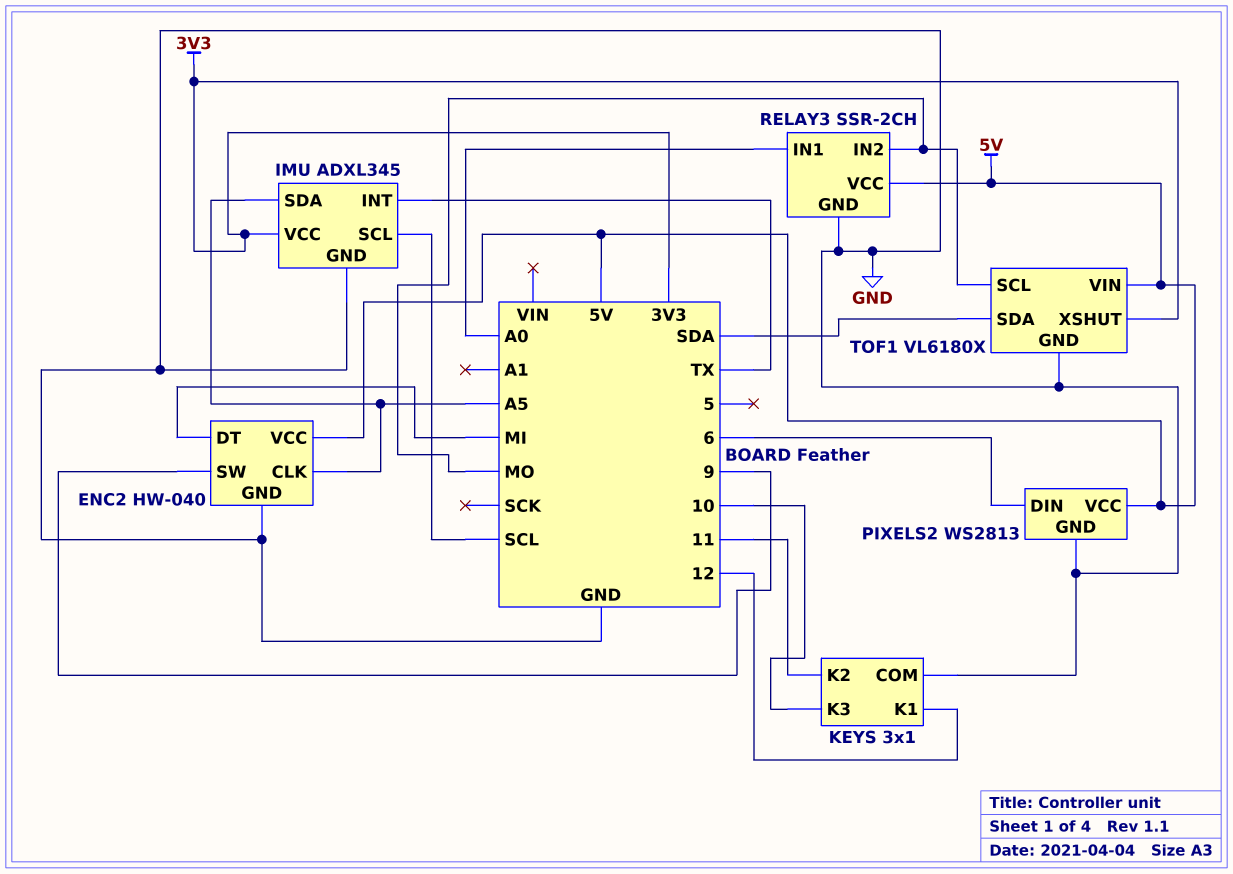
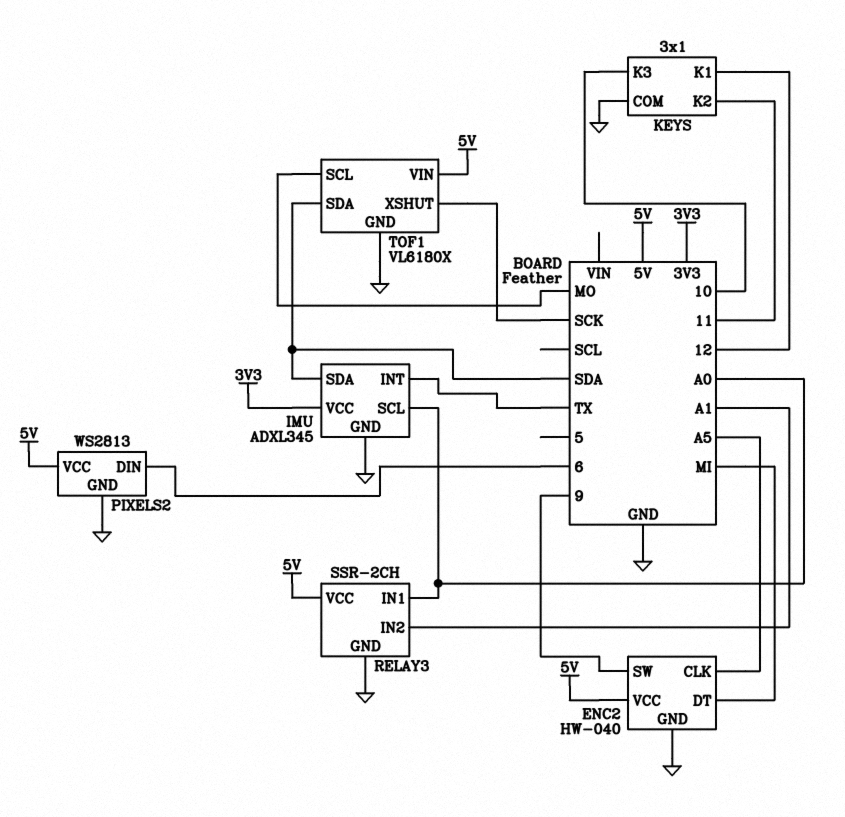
IMU pin SCL: SCL -> A0
IMU pin SDA: A5 -> SDA
RELAY3 pin IN2: MO -> A1
TOF1 pin XSHUT: 3V3 -> SCK

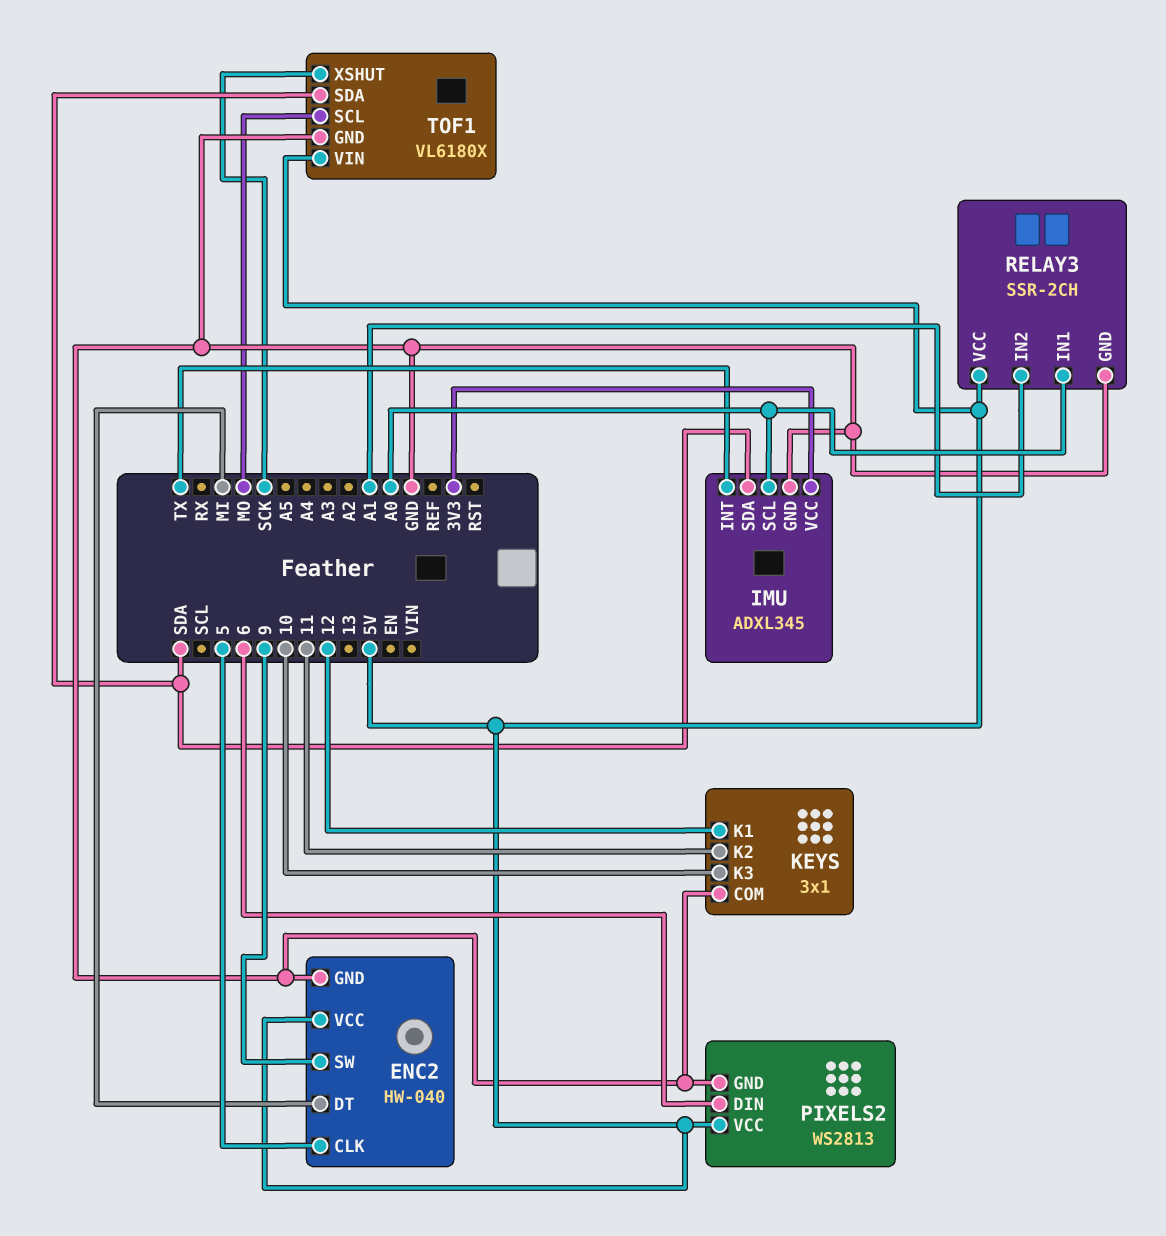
ENC2 pin CLK: A5 -> 5

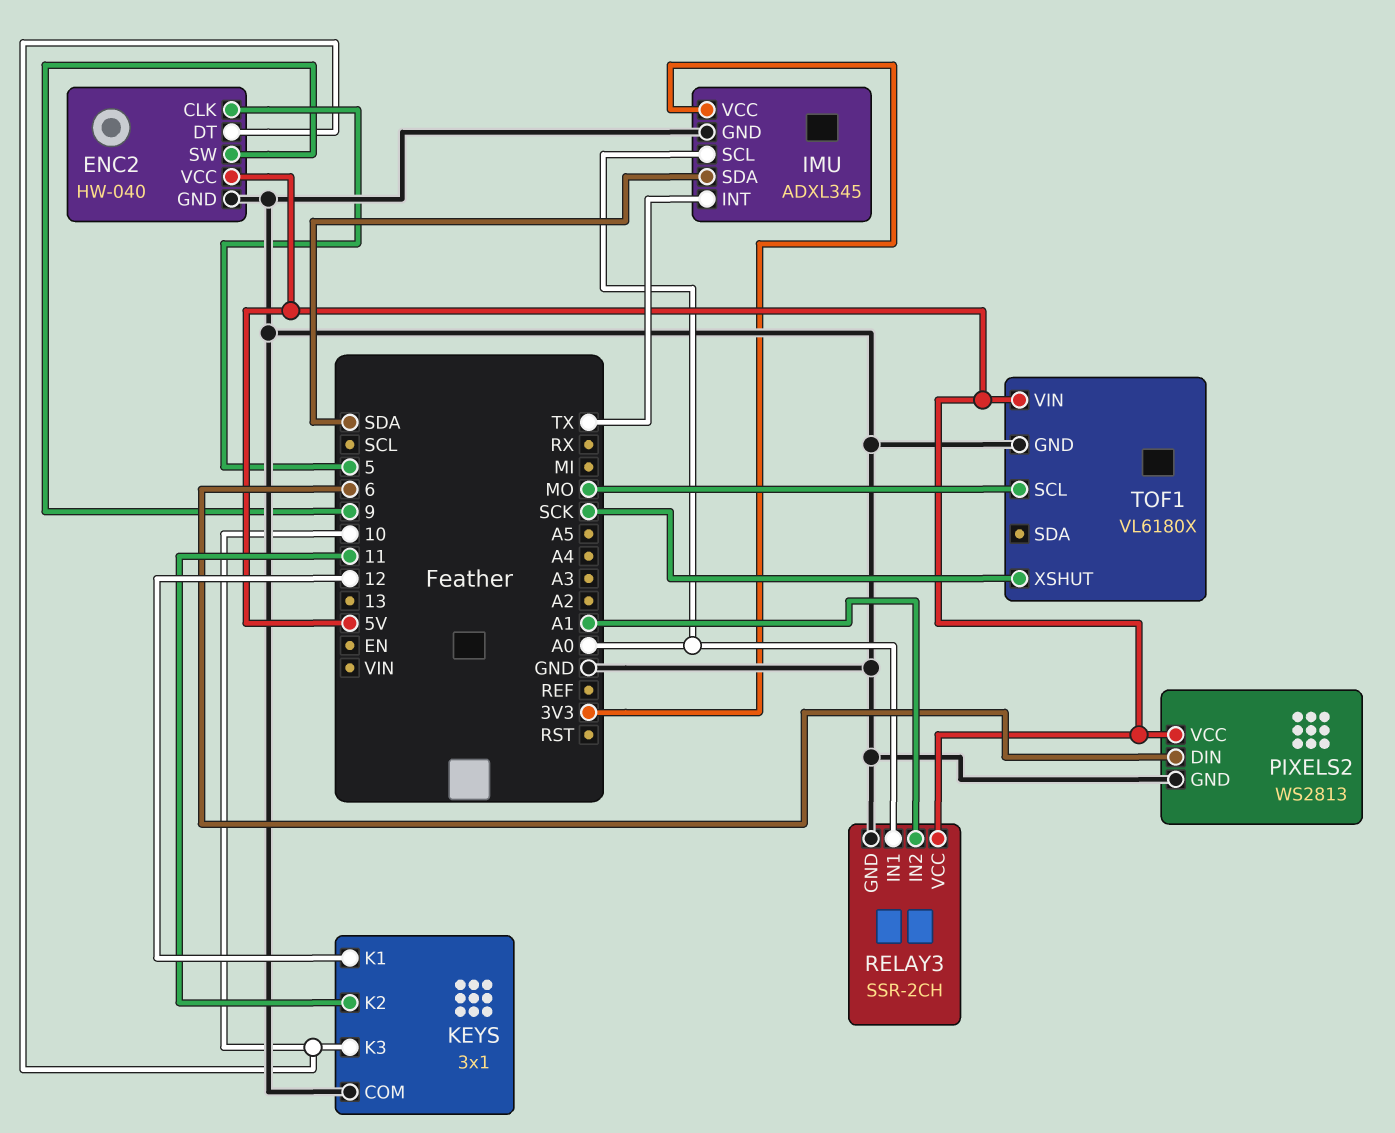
ENC2 pin DT: MI -> 10
TOF1 pin SDA: SDA -> none

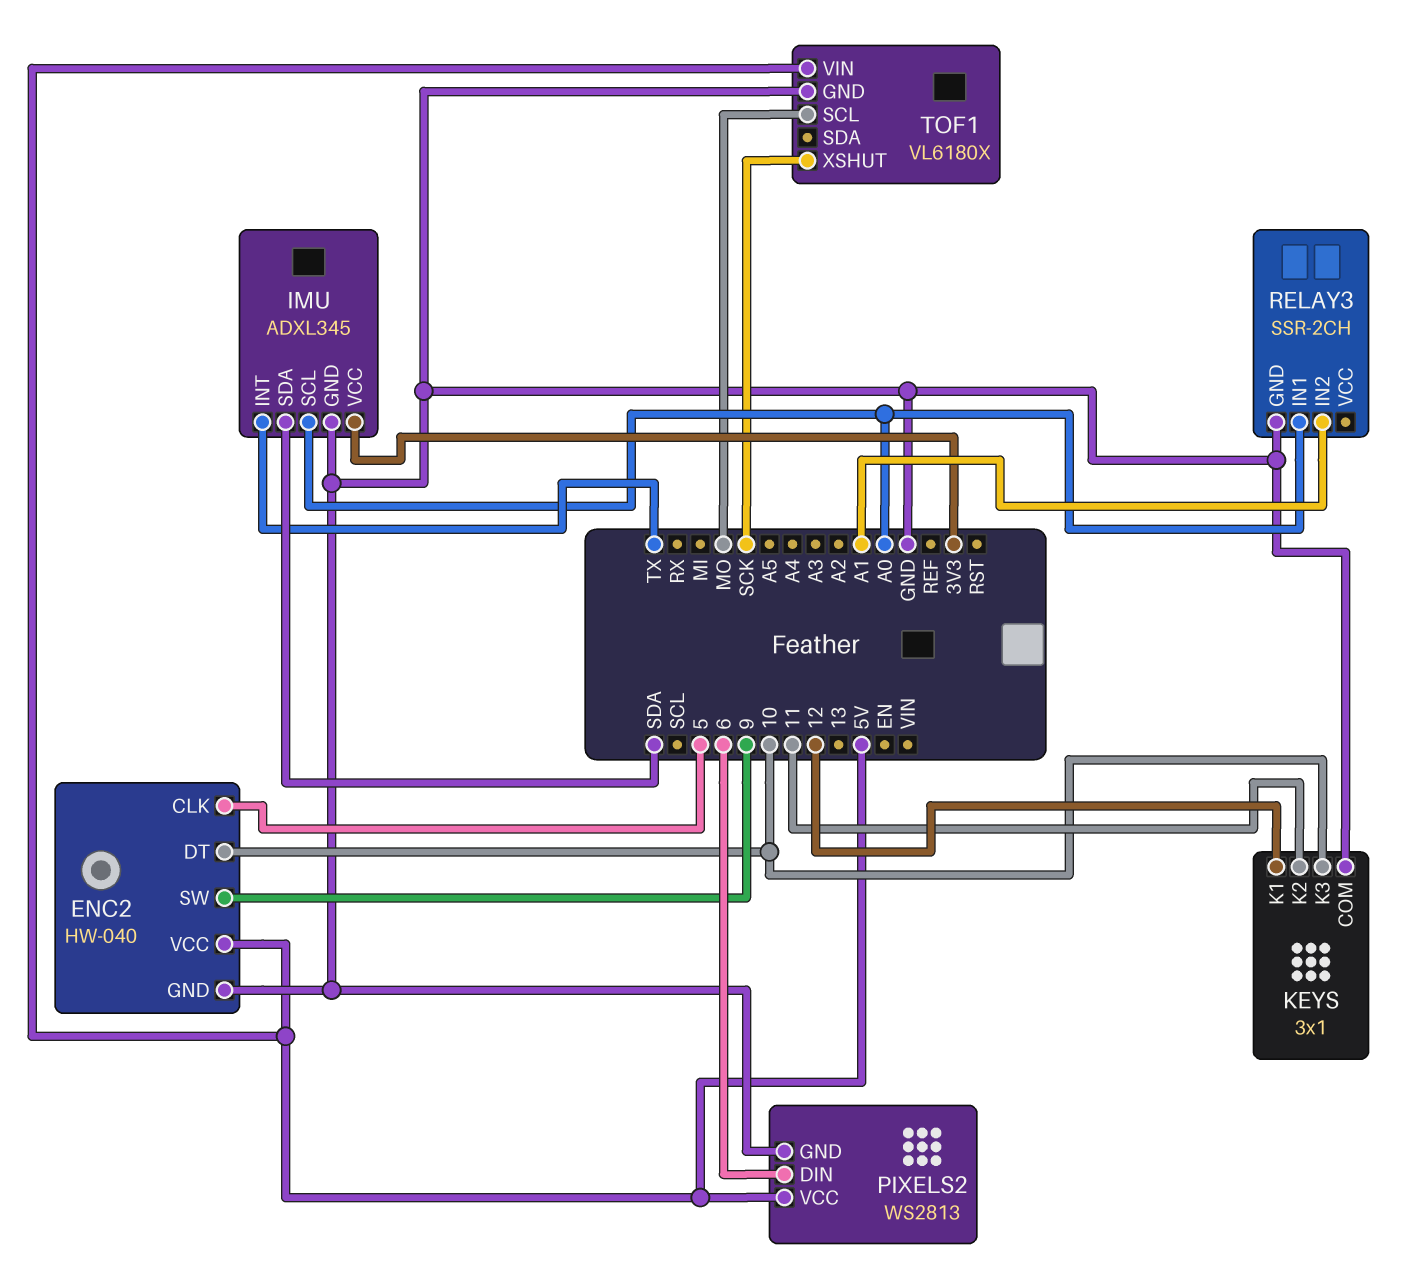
RELAY3 pin VCC: 5V -> none

